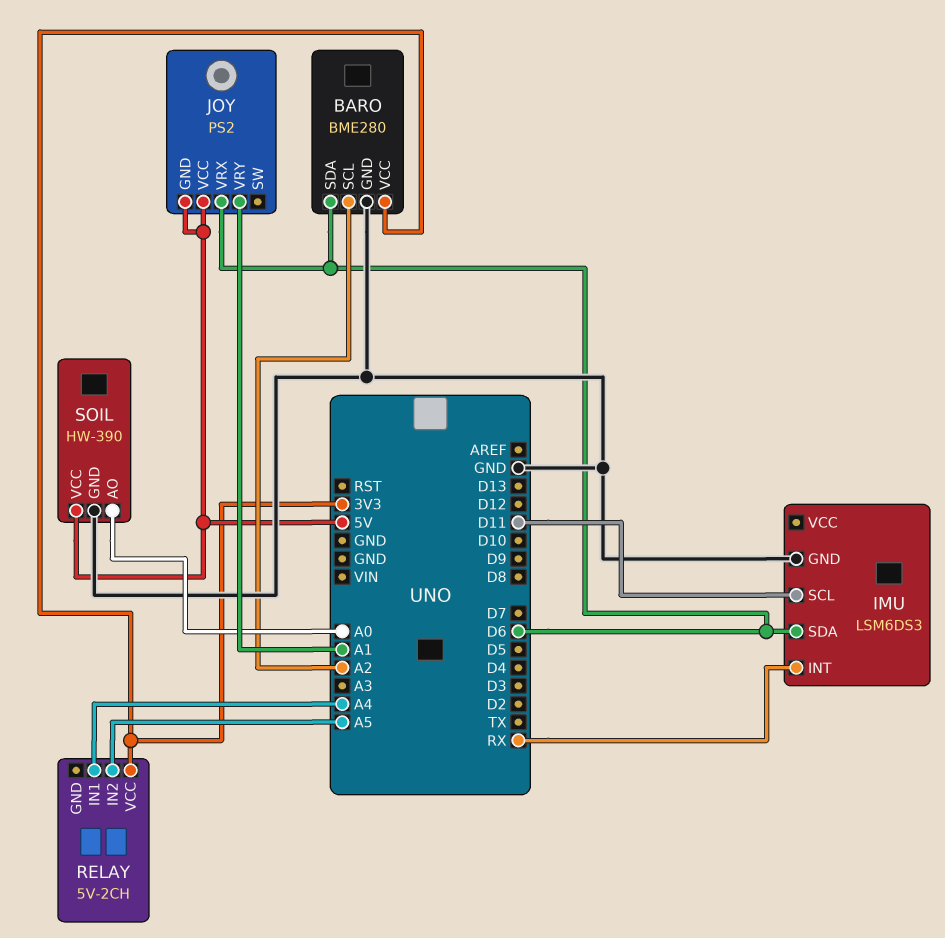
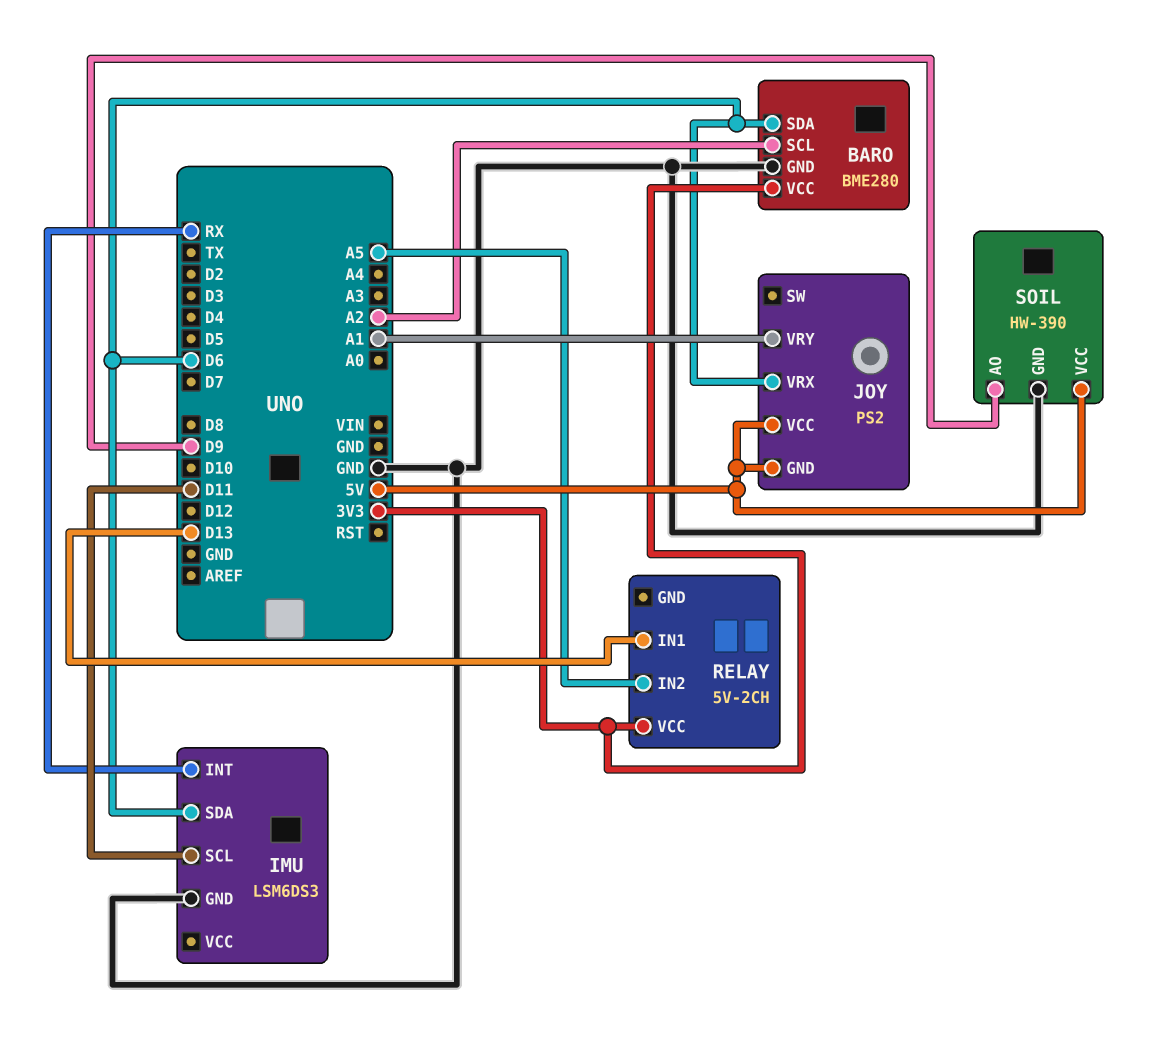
RELAY pin IN1: A4 -> D13
SOIL pin AO: A0 -> D9

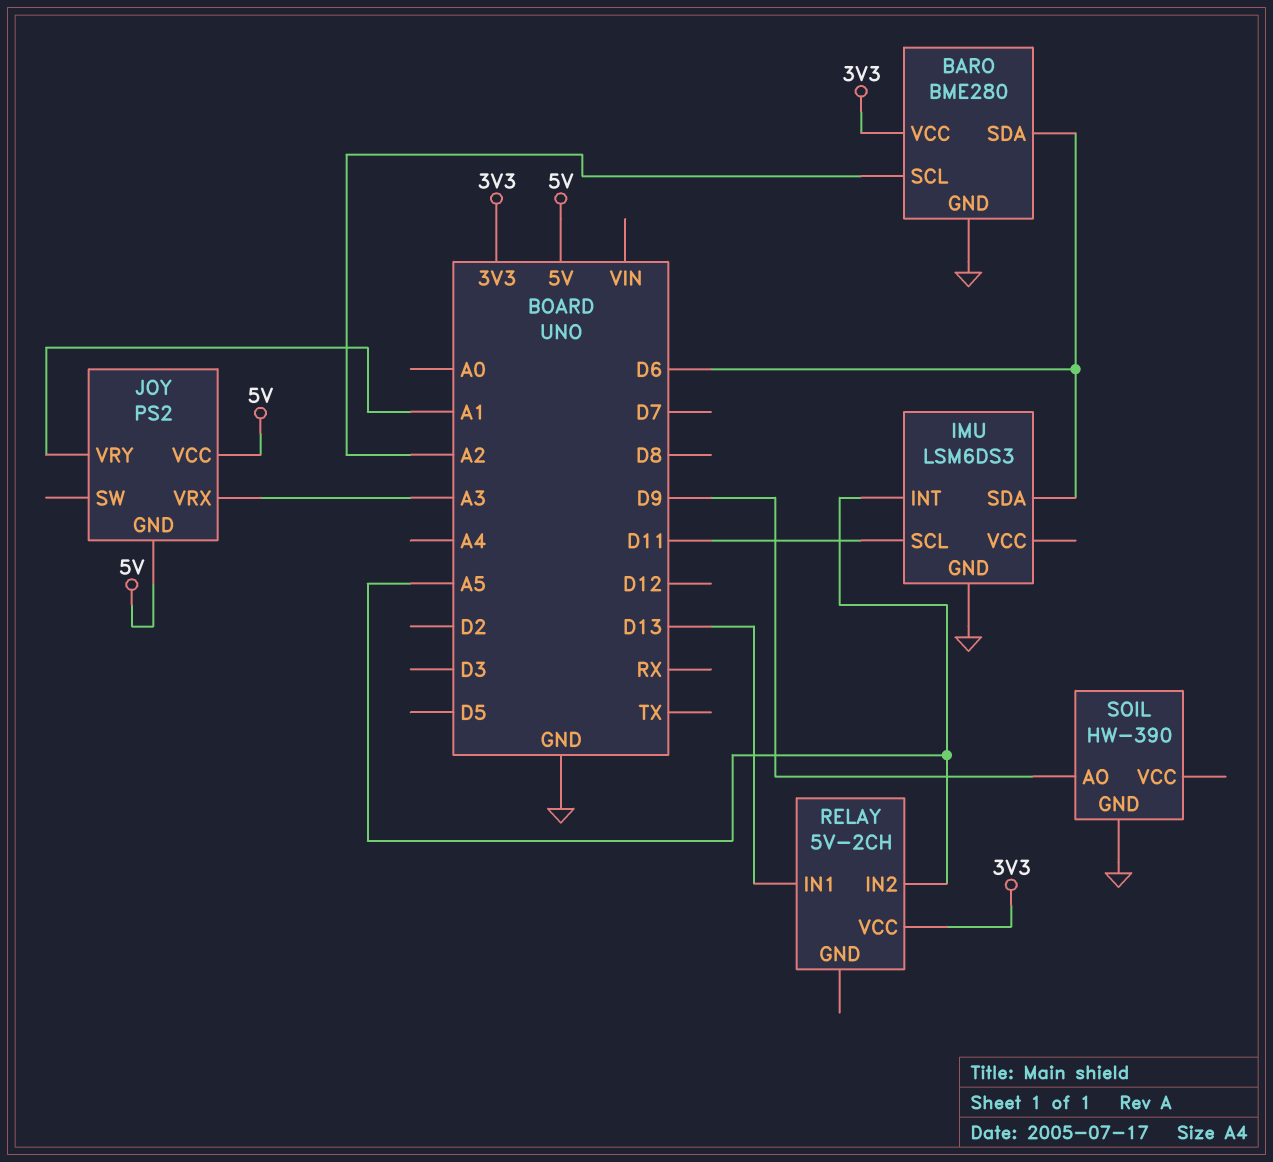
IMU pin INT: RX -> A5
JOY pin VRX: D6 -> A3
SOIL pin VCC: 5V -> none

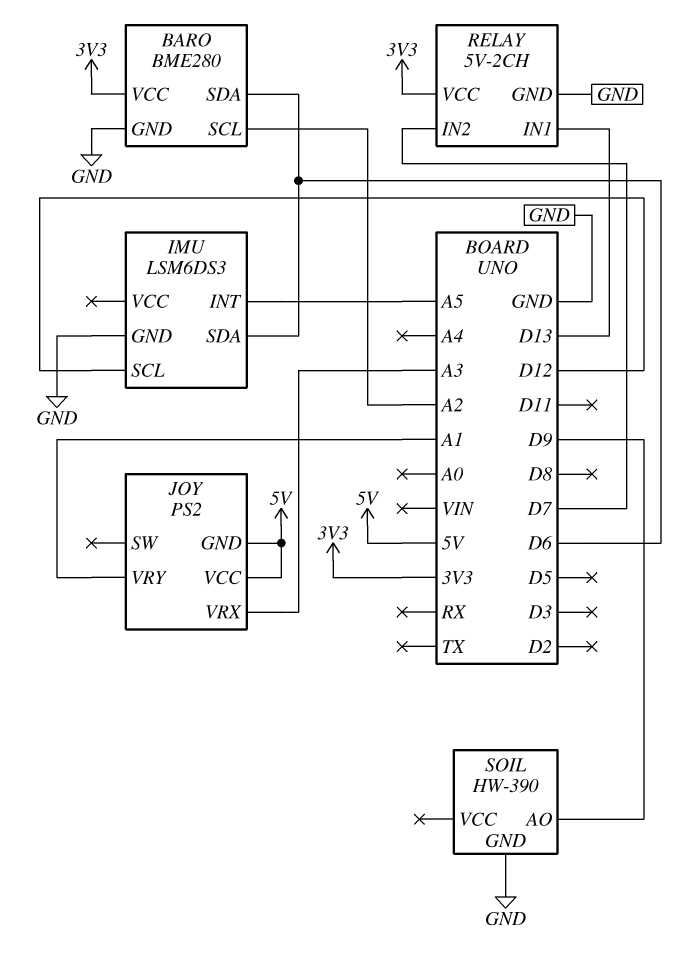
IMU pin SCL: D11 -> D12
RELAY pin GND: none -> GND
RELAY pin IN2: A5 -> D7

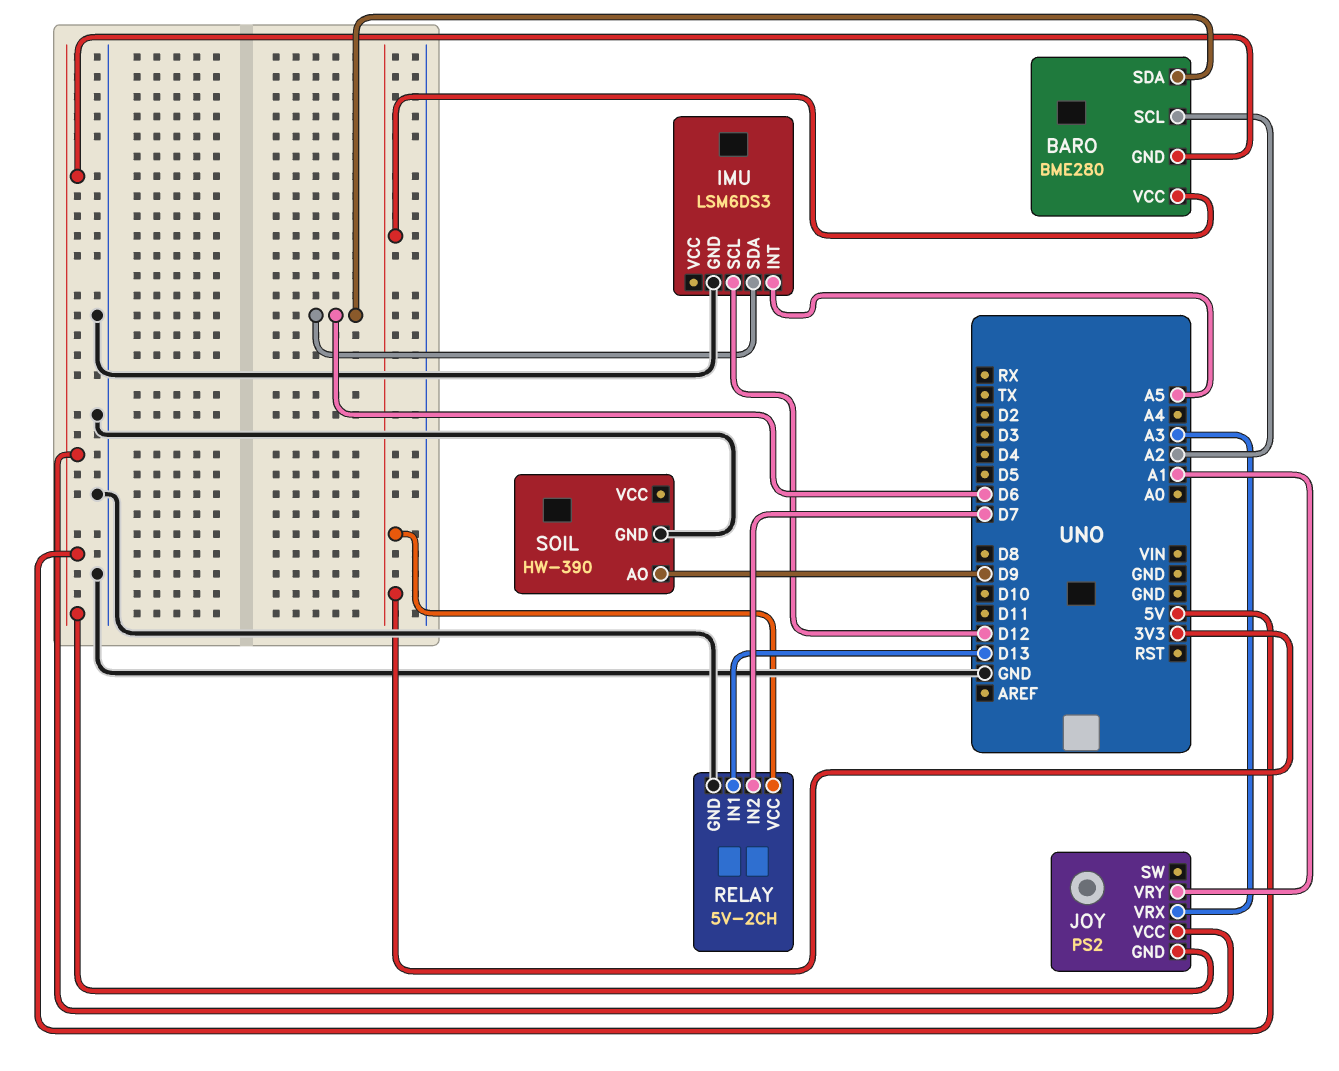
BARO pin GND: GND -> 5V

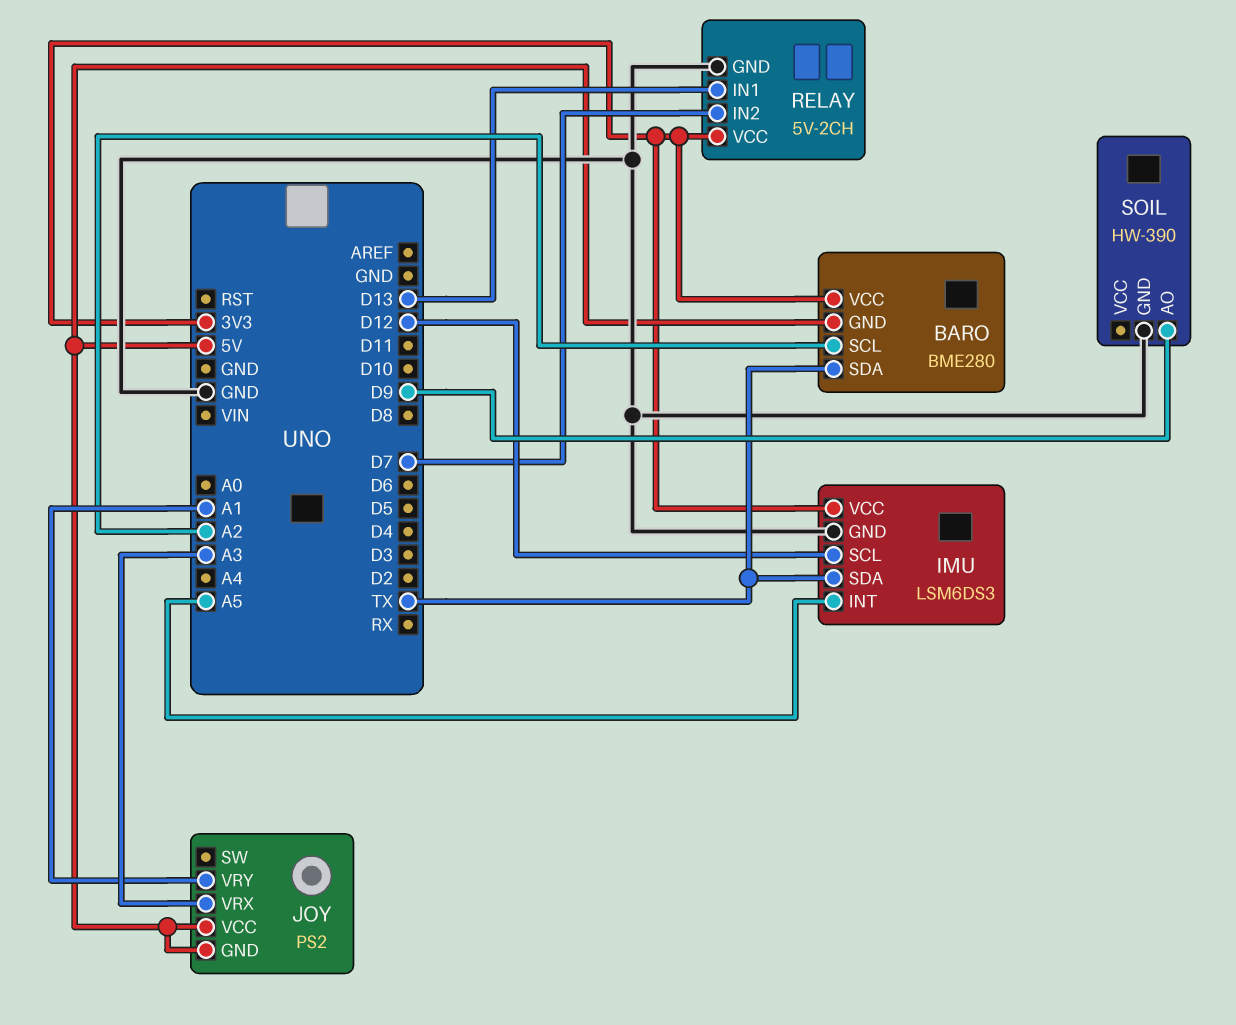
BARO pin SDA: D6 -> TX
IMU pin SDA: D6 -> TX
IMU pin VCC: none -> 3V3

